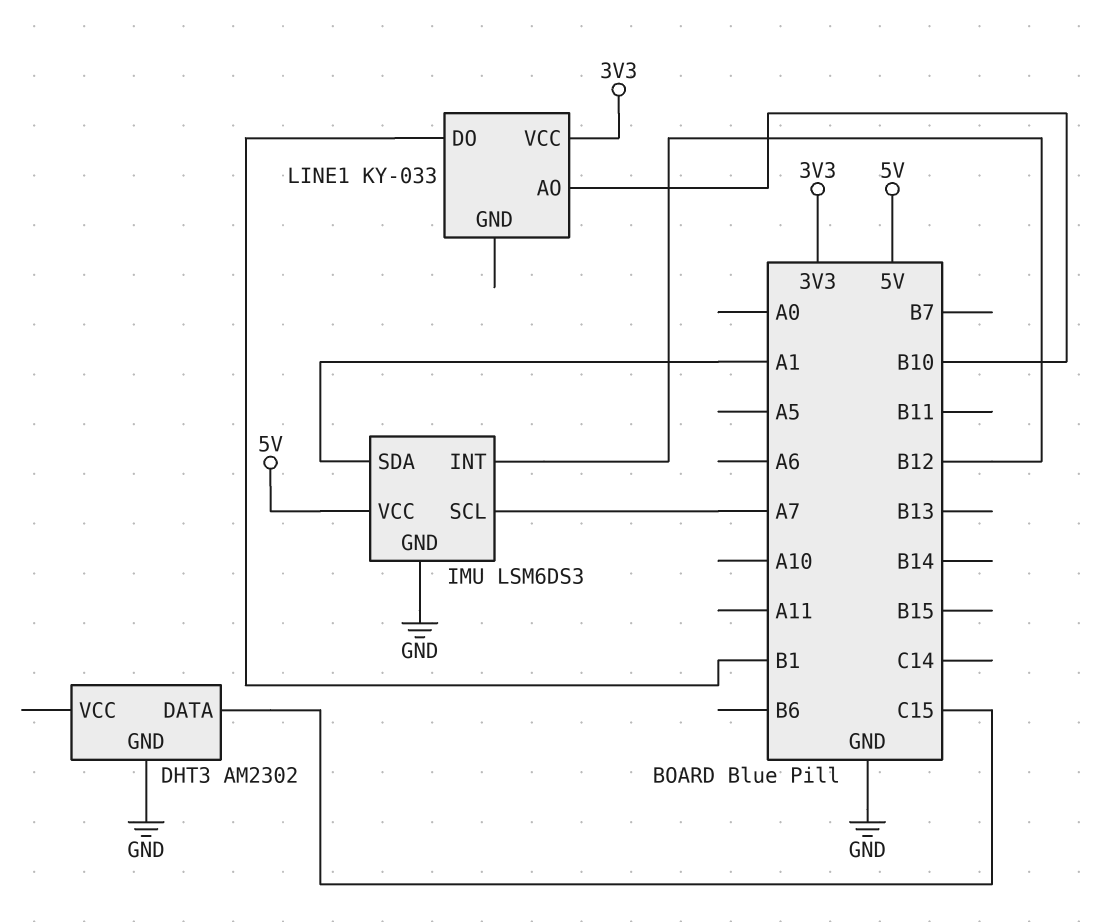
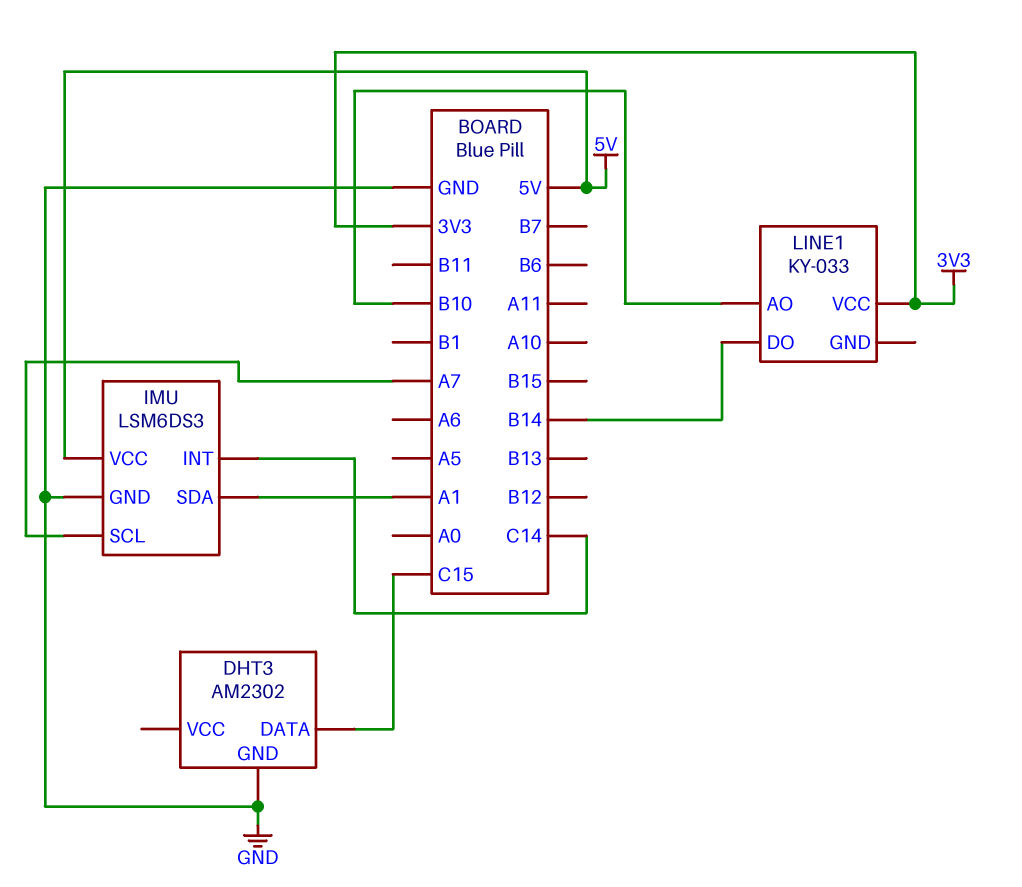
IMU pin INT: B12 -> C14
LINE1 pin DO: B1 -> B14

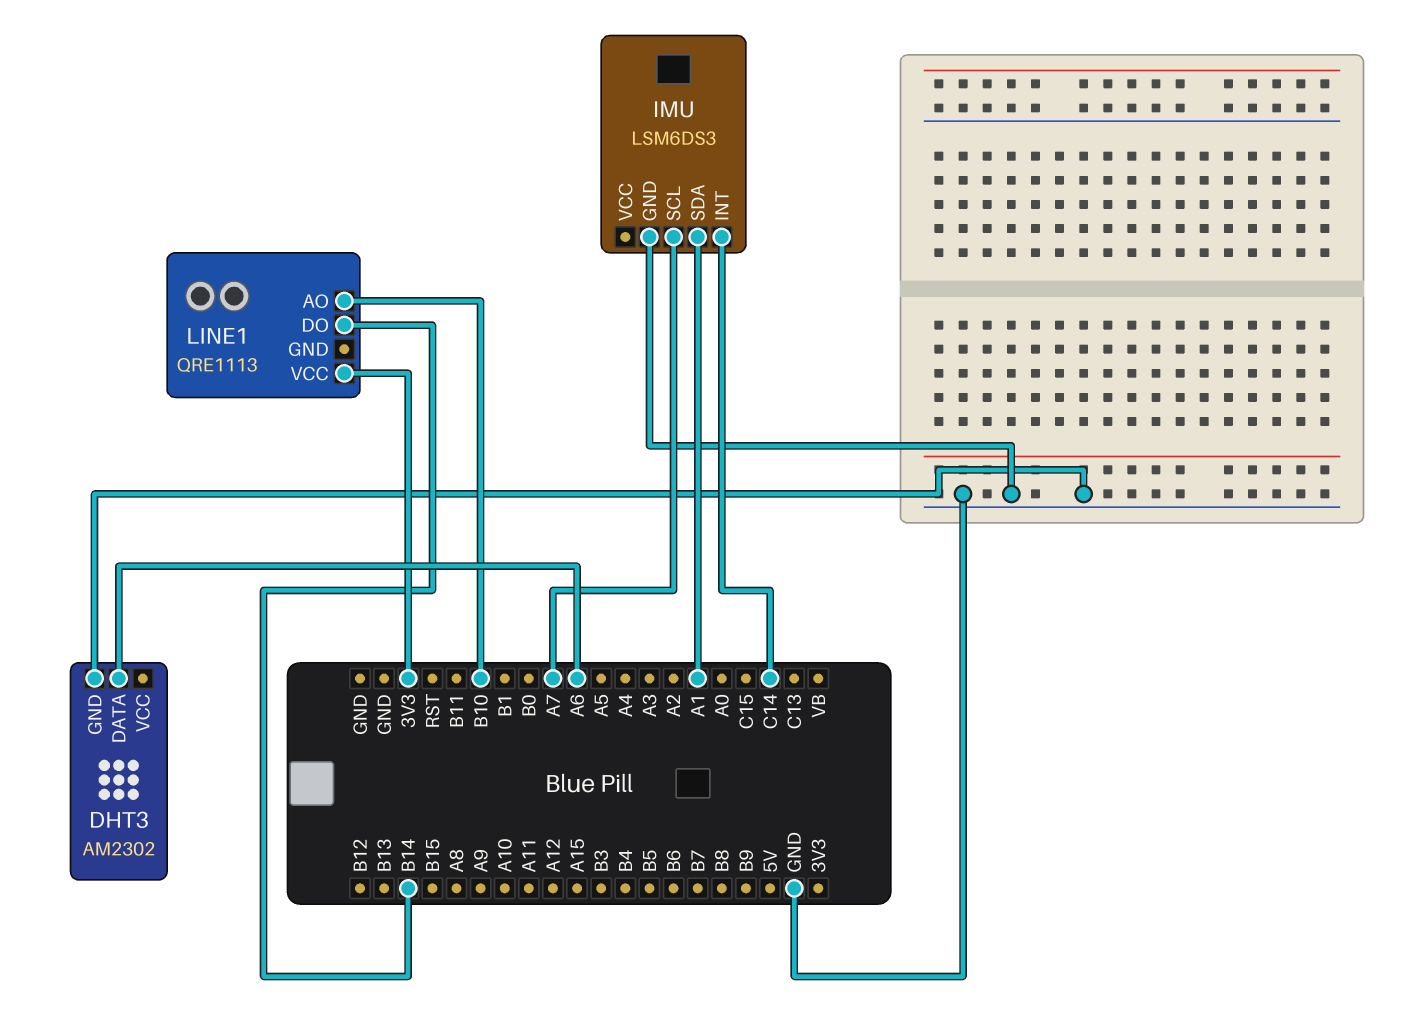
DHT3 pin DATA: C15 -> A6
IMU pin VCC: 5V -> none
LINE1: KY-033 -> QRE1113

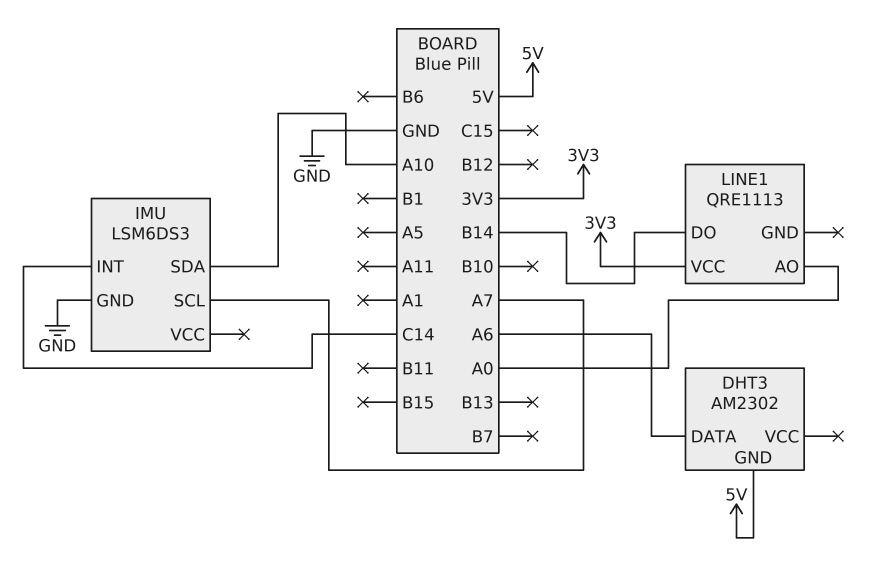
DHT3 pin GND: GND -> 5V
IMU pin SDA: A1 -> A10
LINE1 pin AO: B10 -> A0

